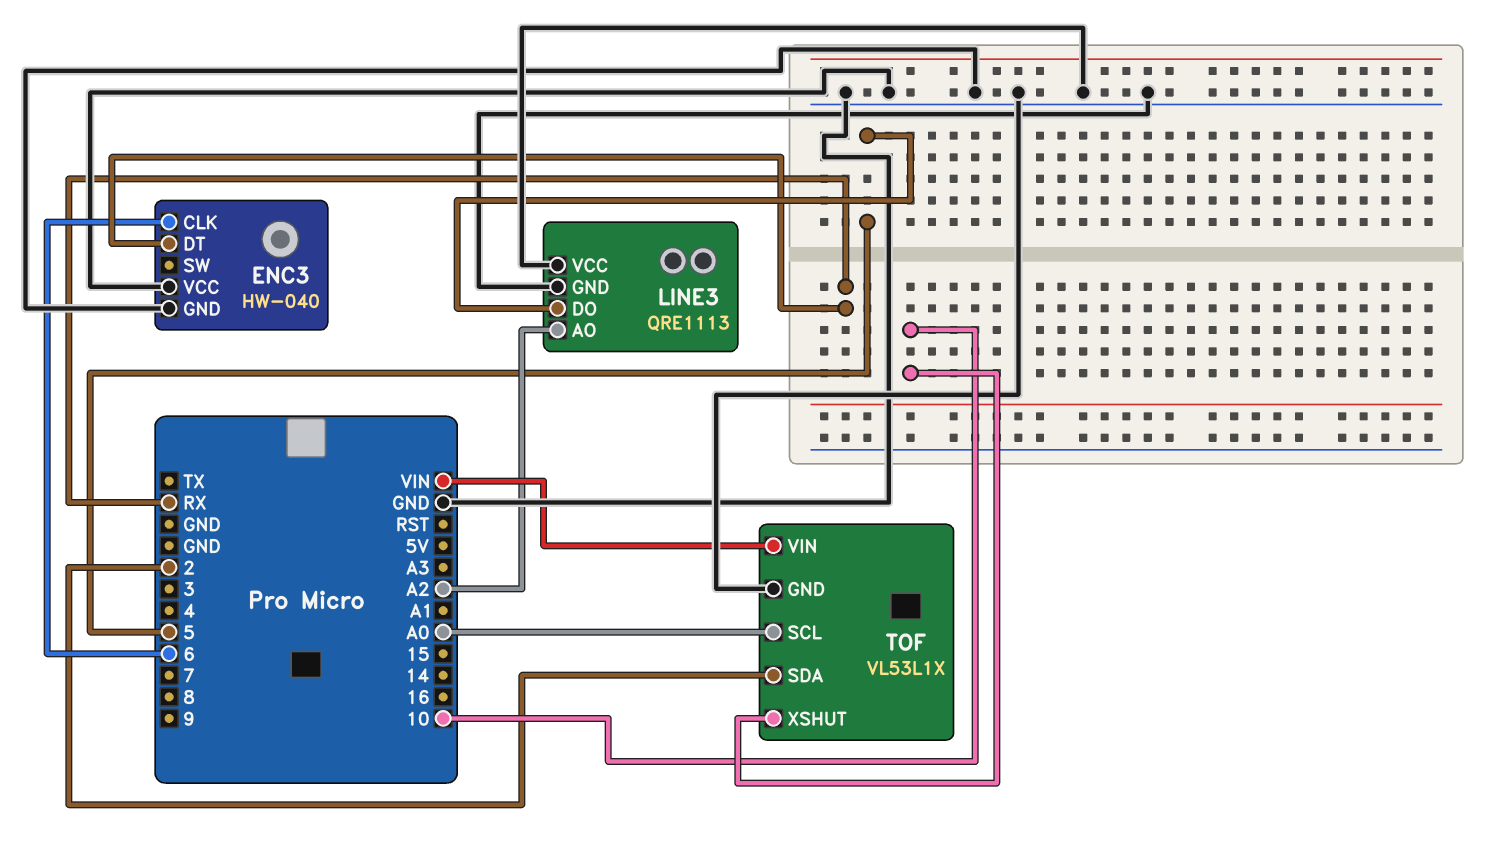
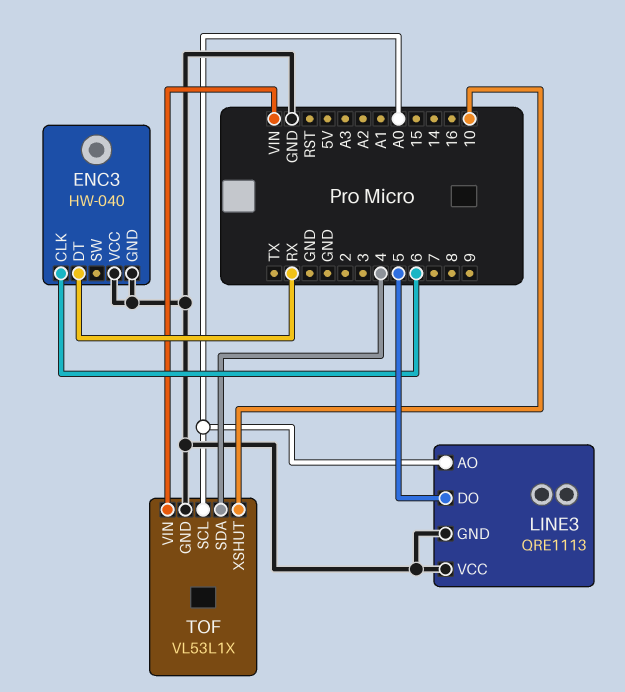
LINE3 pin AO: A2 -> A0
TOF pin SDA: 2 -> 4

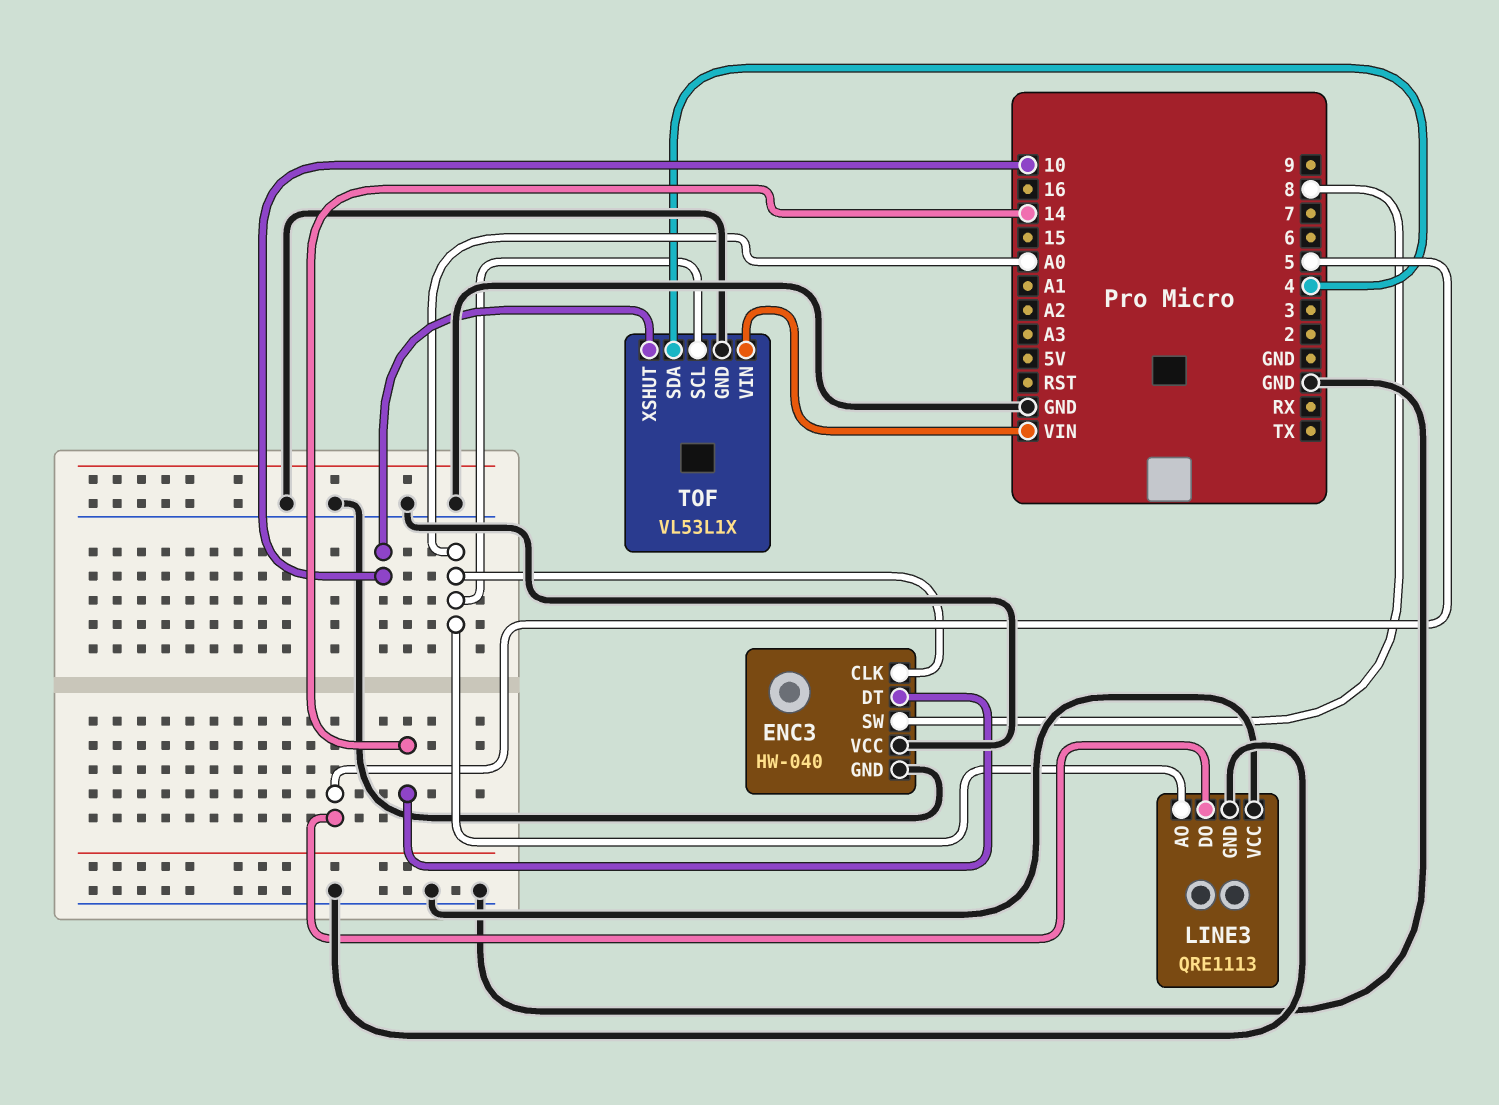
ENC3 pin CLK: 6 -> A0
ENC3 pin DT: RX -> 14
ENC3 pin SW: none -> 8

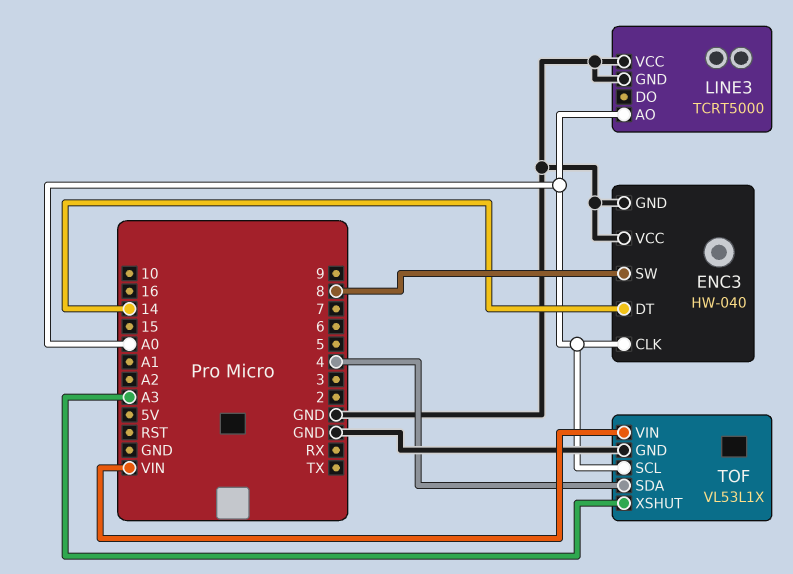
LINE3: QRE1113 -> TCRT5000
LINE3 pin DO: 5 -> none
TOF pin XSHUT: 10 -> A3

